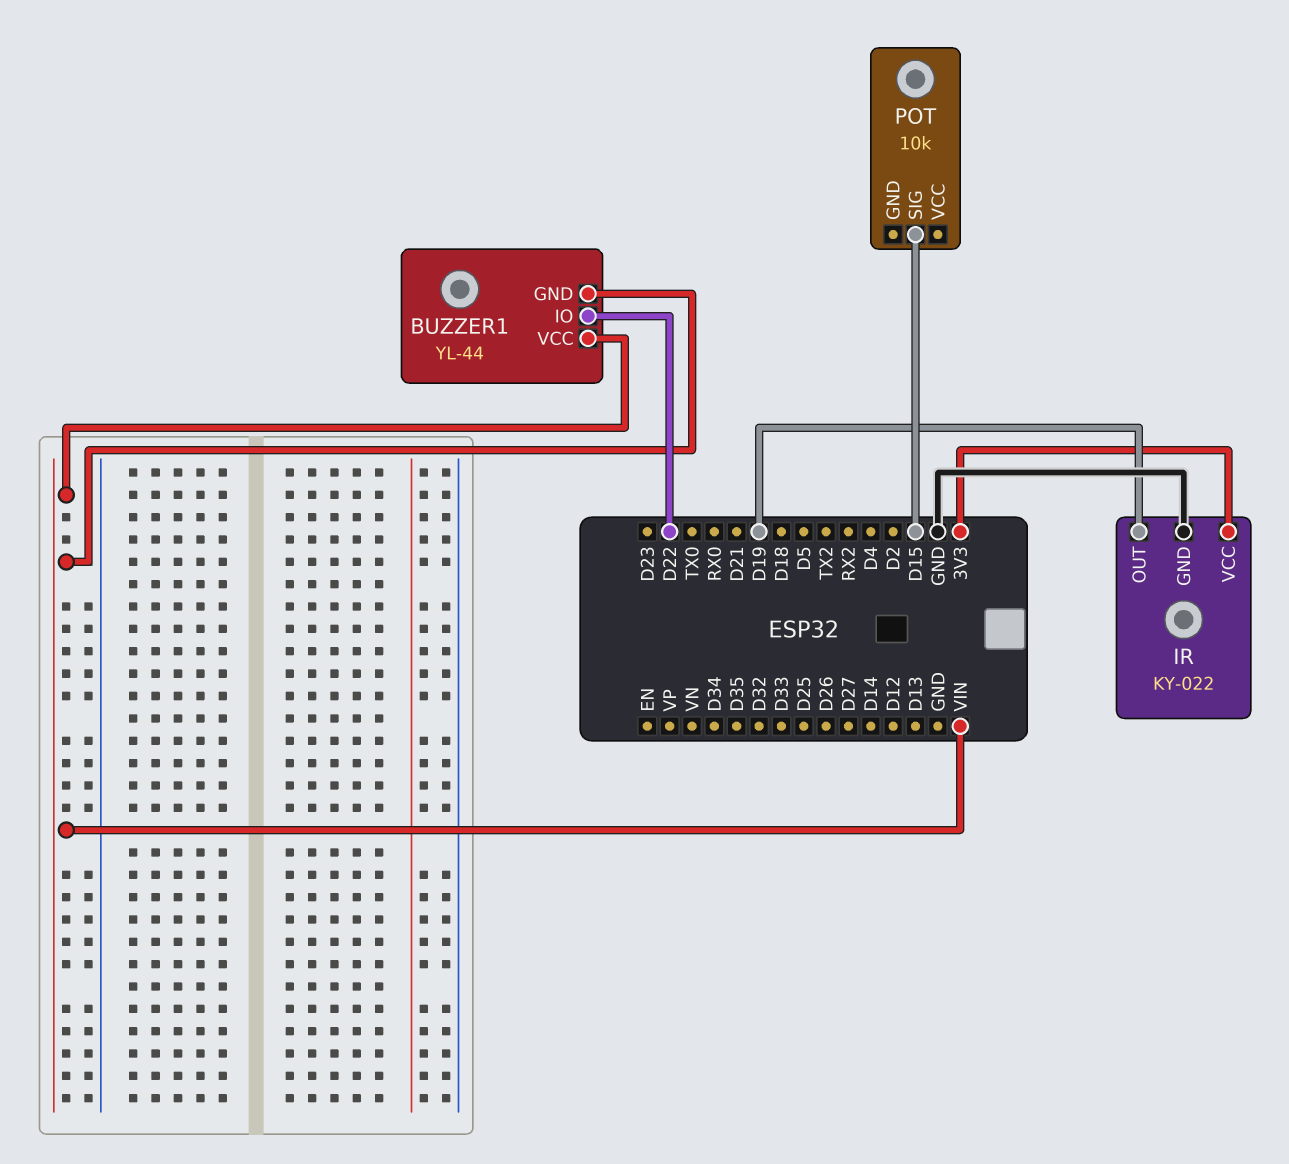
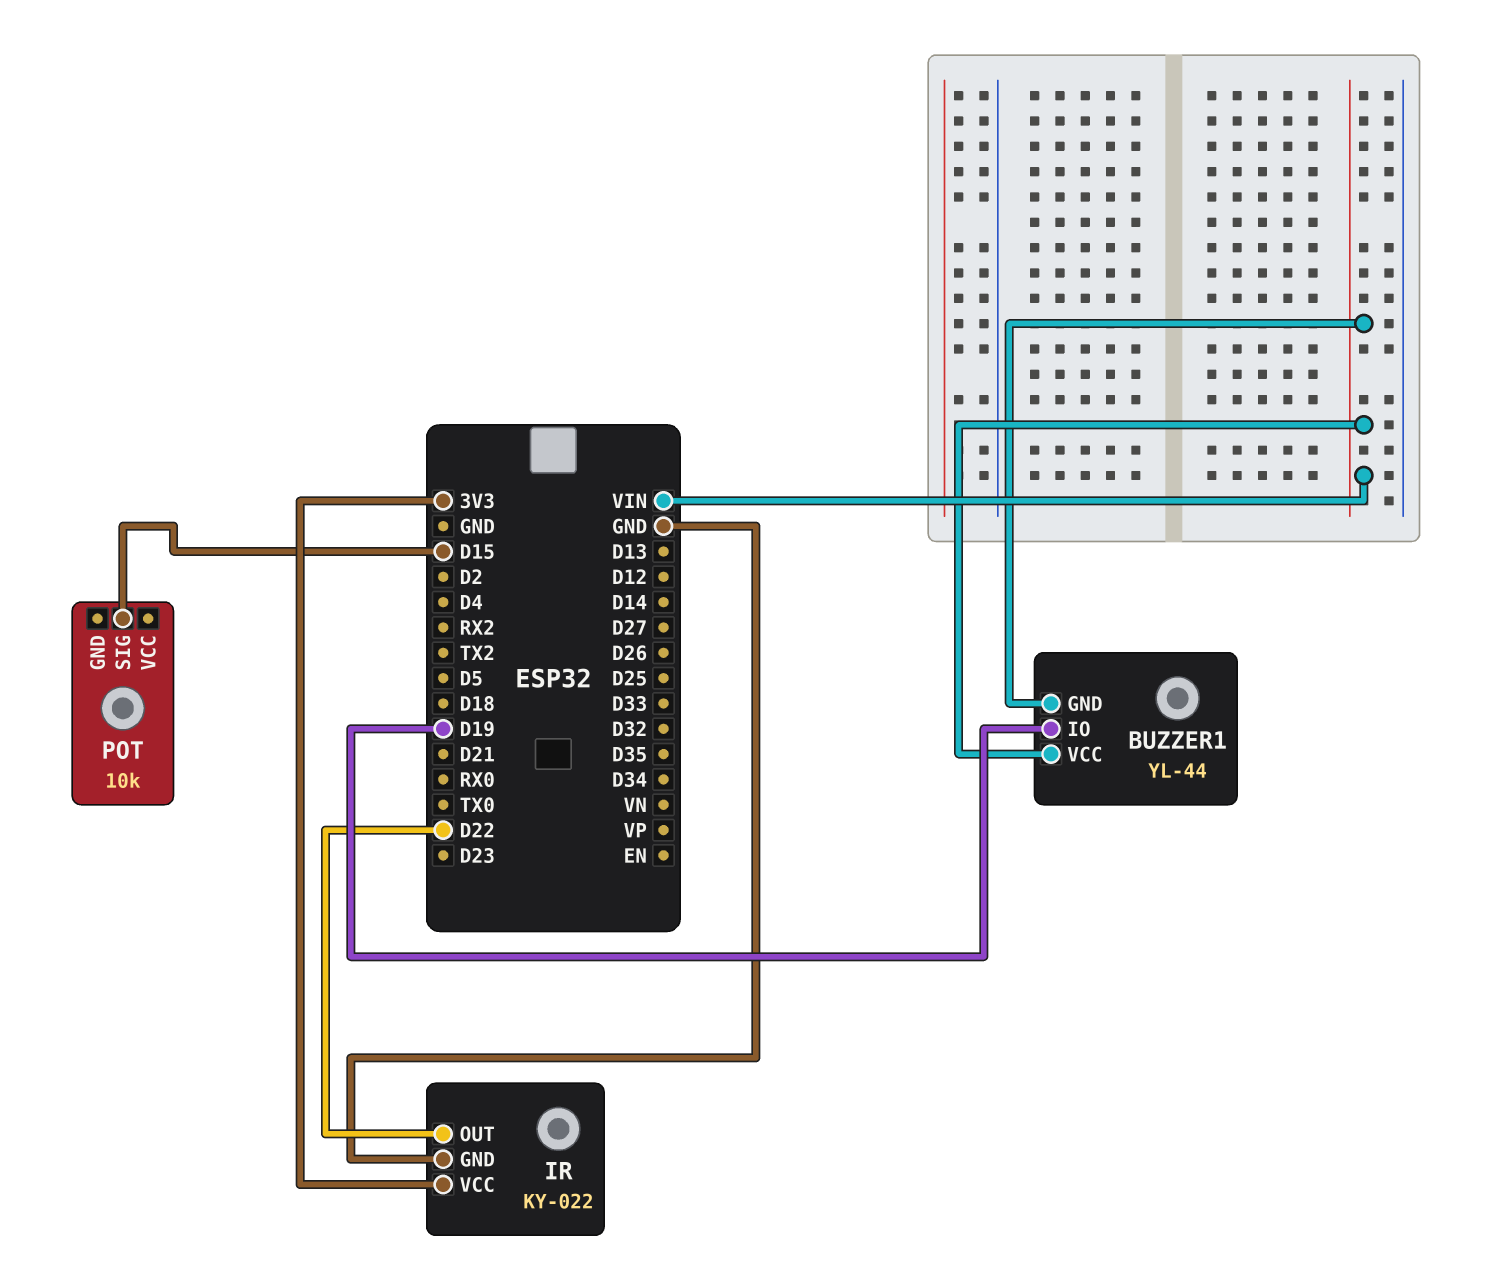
BUZZER1 pin IO: D22 -> D19
IR pin OUT: D19 -> D22

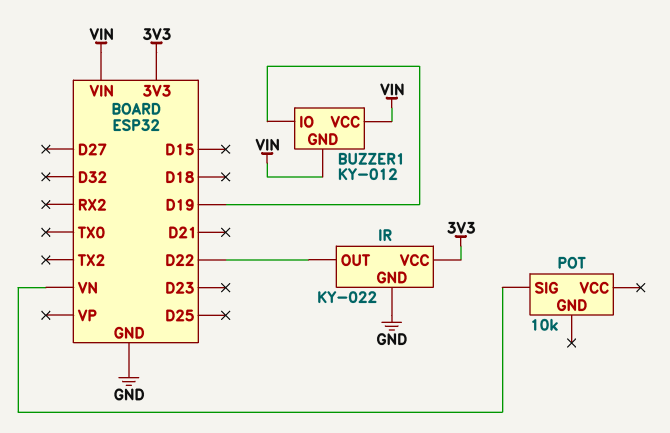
BUZZER1: YL-44 -> KY-012
POT pin SIG: D15 -> VN

